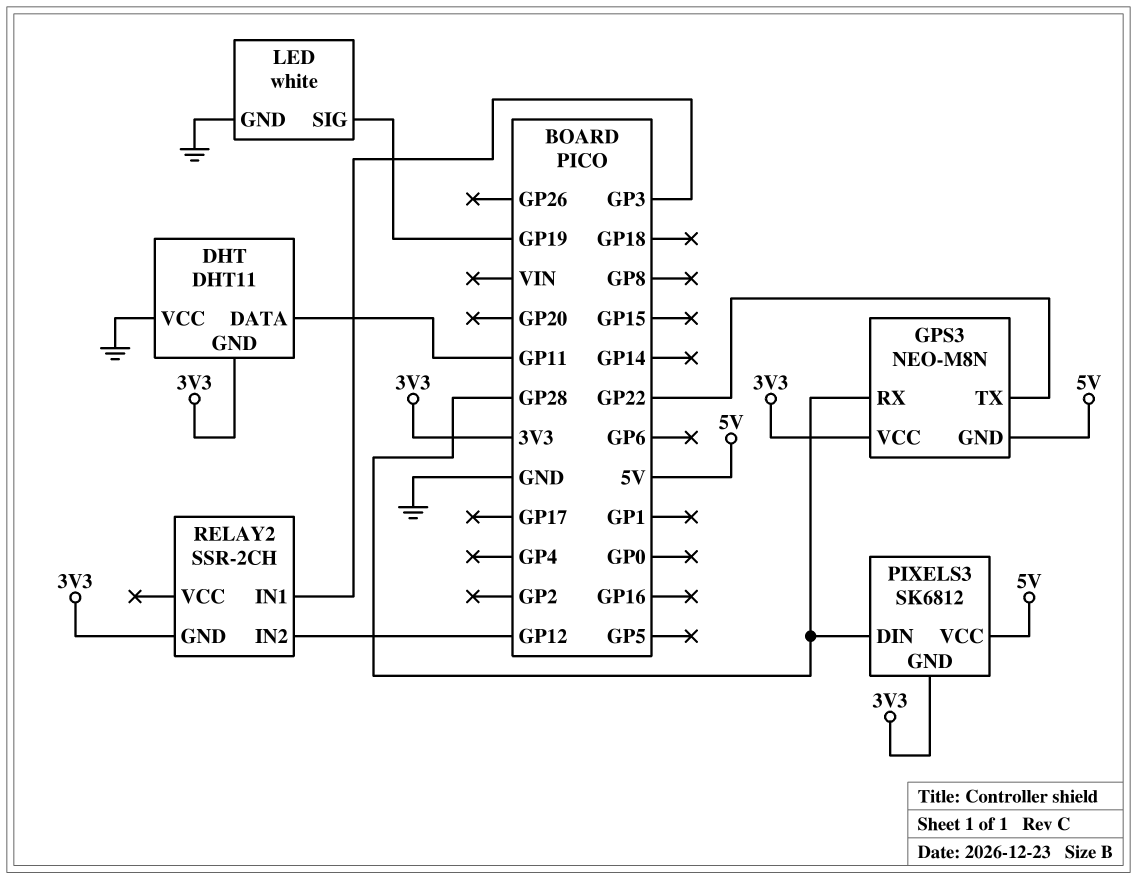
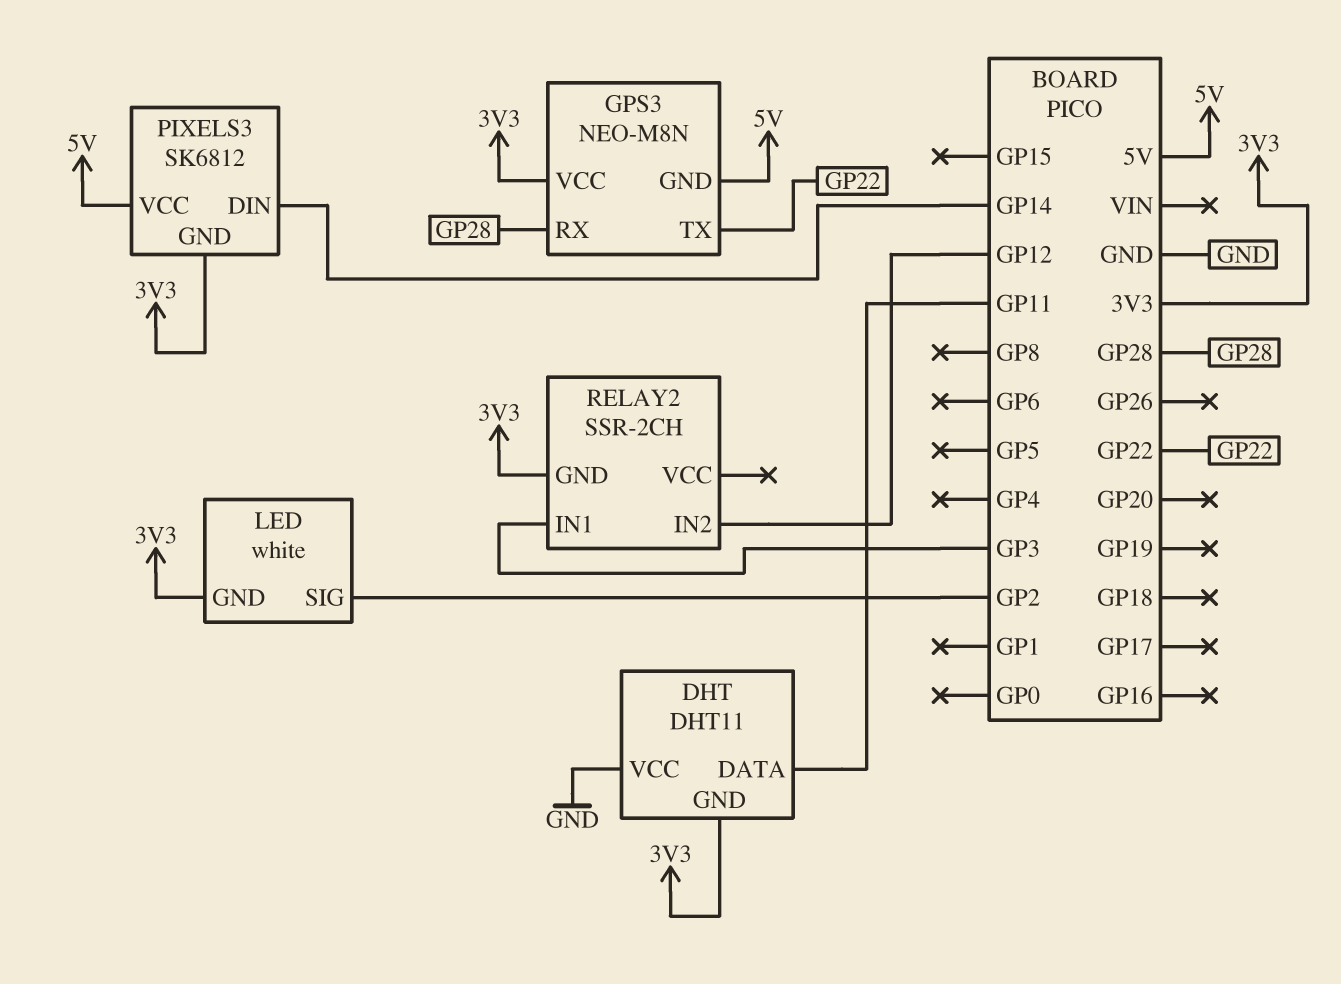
LED pin GND: GND -> 3V3
LED pin SIG: GP19 -> GP2
PIXELS3 pin DIN: GP28 -> GP14

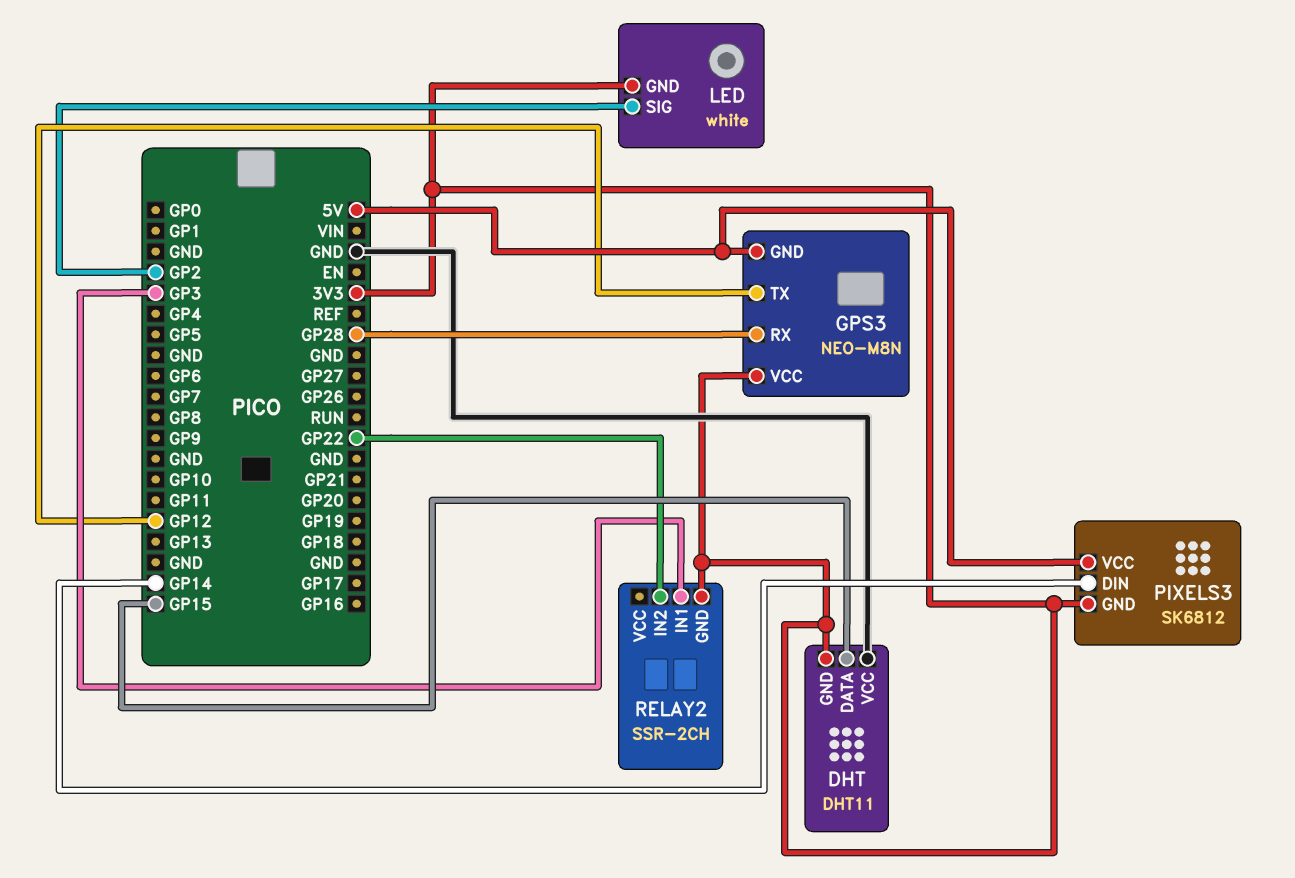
DHT pin DATA: GP11 -> GP15
GPS3 pin TX: GP22 -> GP12
RELAY2 pin IN2: GP12 -> GP22

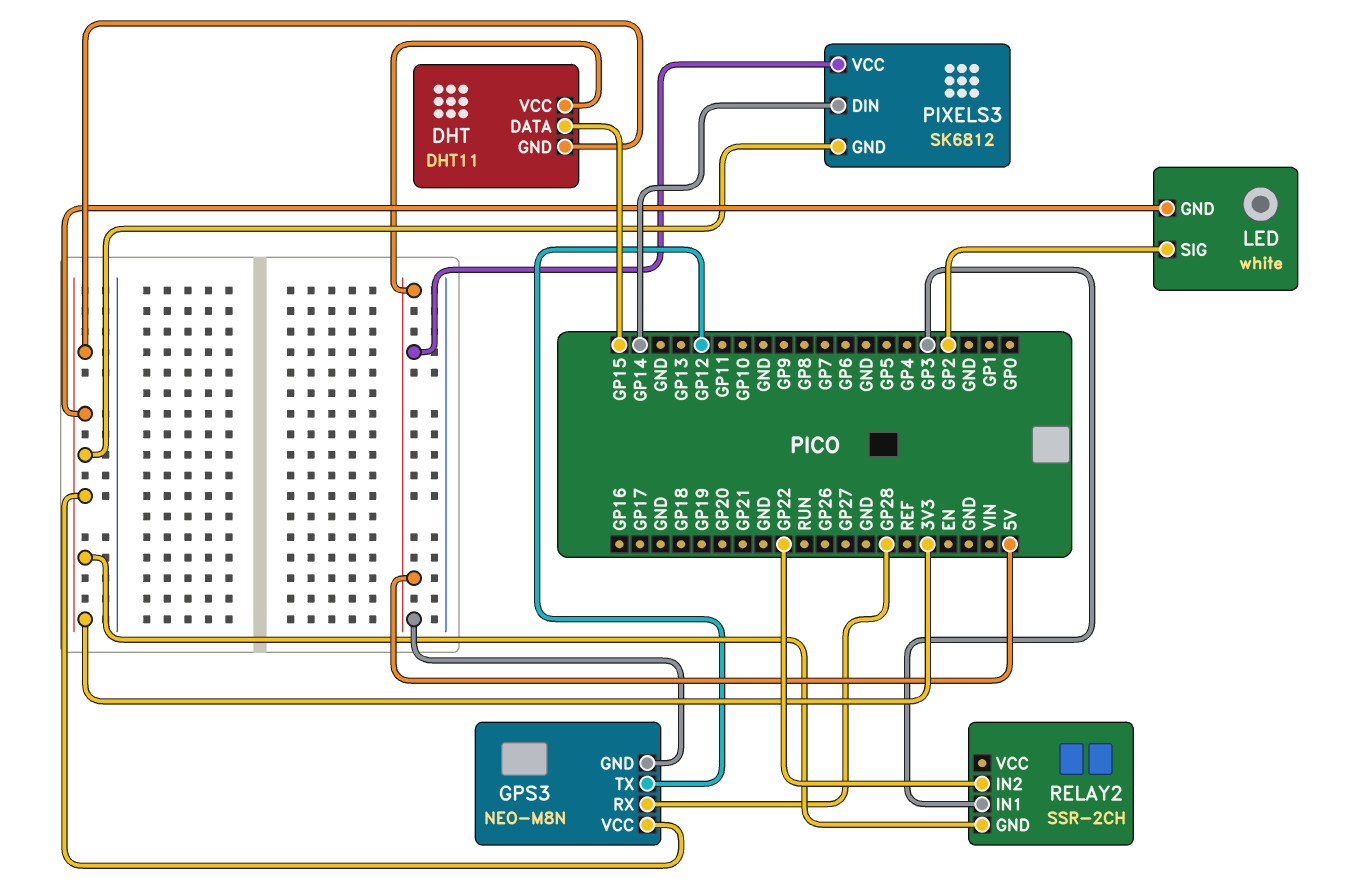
DHT pin VCC: GND -> 5V

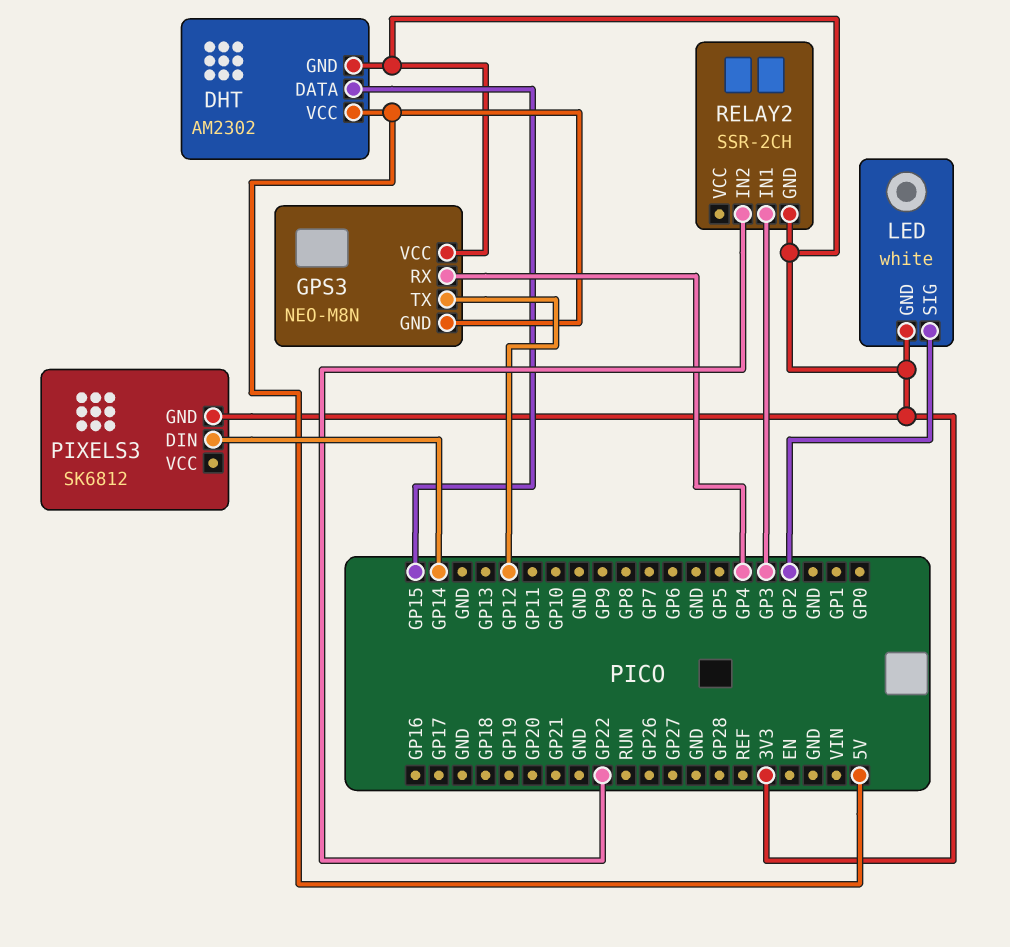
DHT: DHT11 -> AM2302
GPS3 pin RX: GP28 -> GP4
PIXELS3 pin VCC: 5V -> none

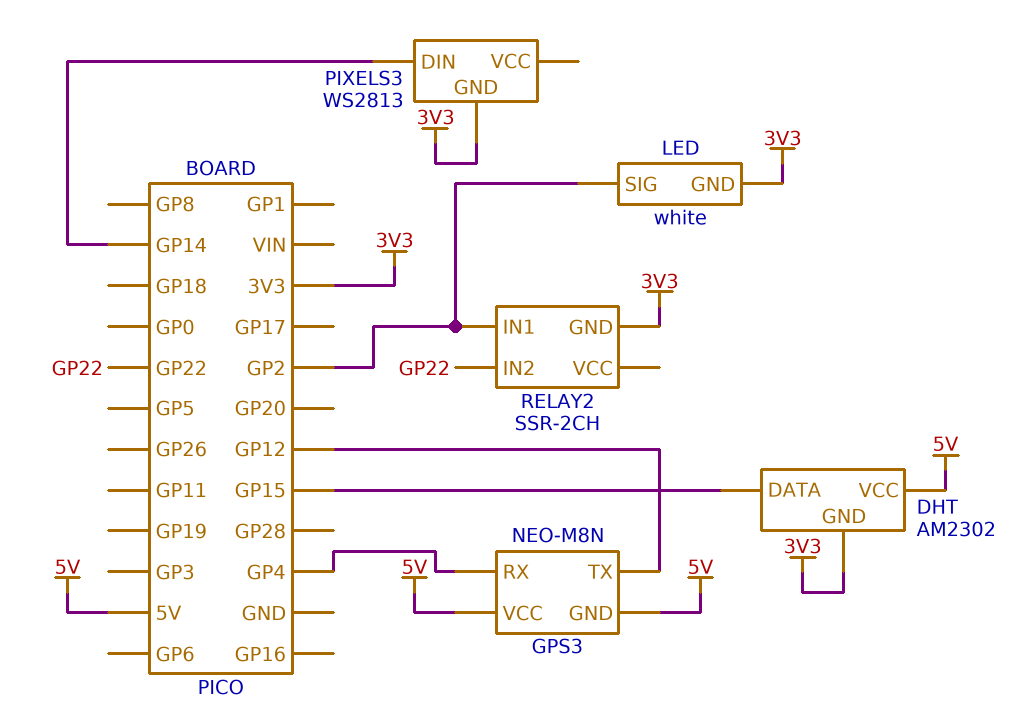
GPS3 pin VCC: 3V3 -> 5V
PIXELS3: SK6812 -> WS2813
RELAY2 pin IN1: GP3 -> GP2

